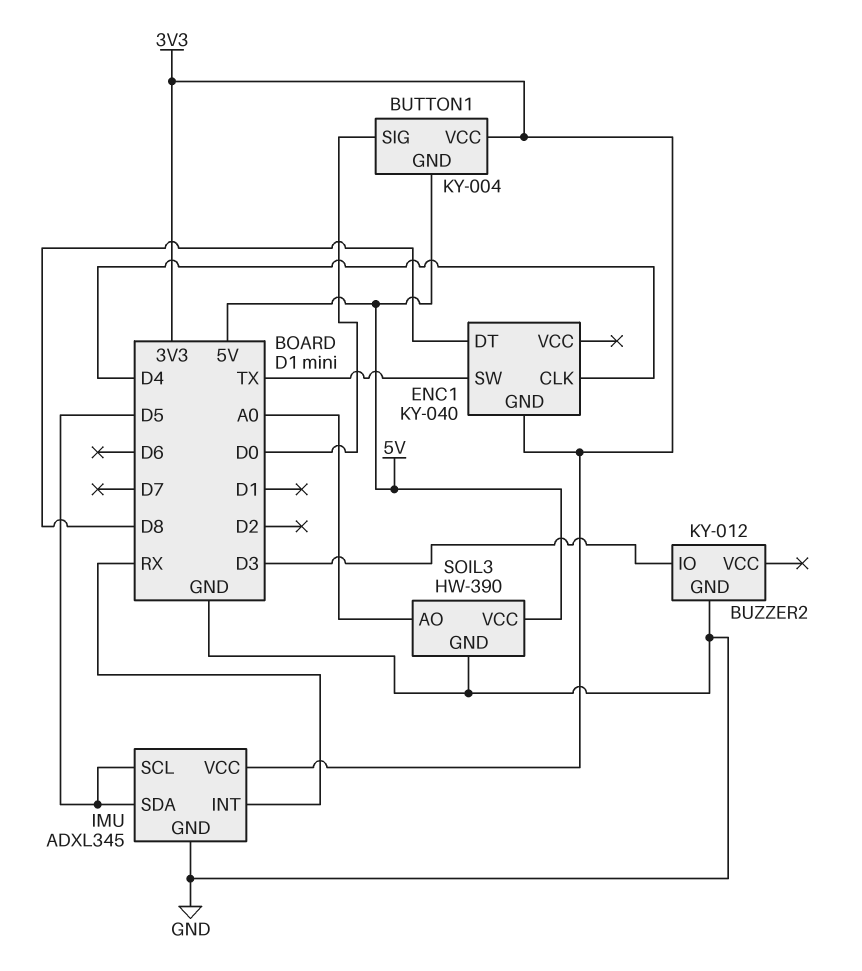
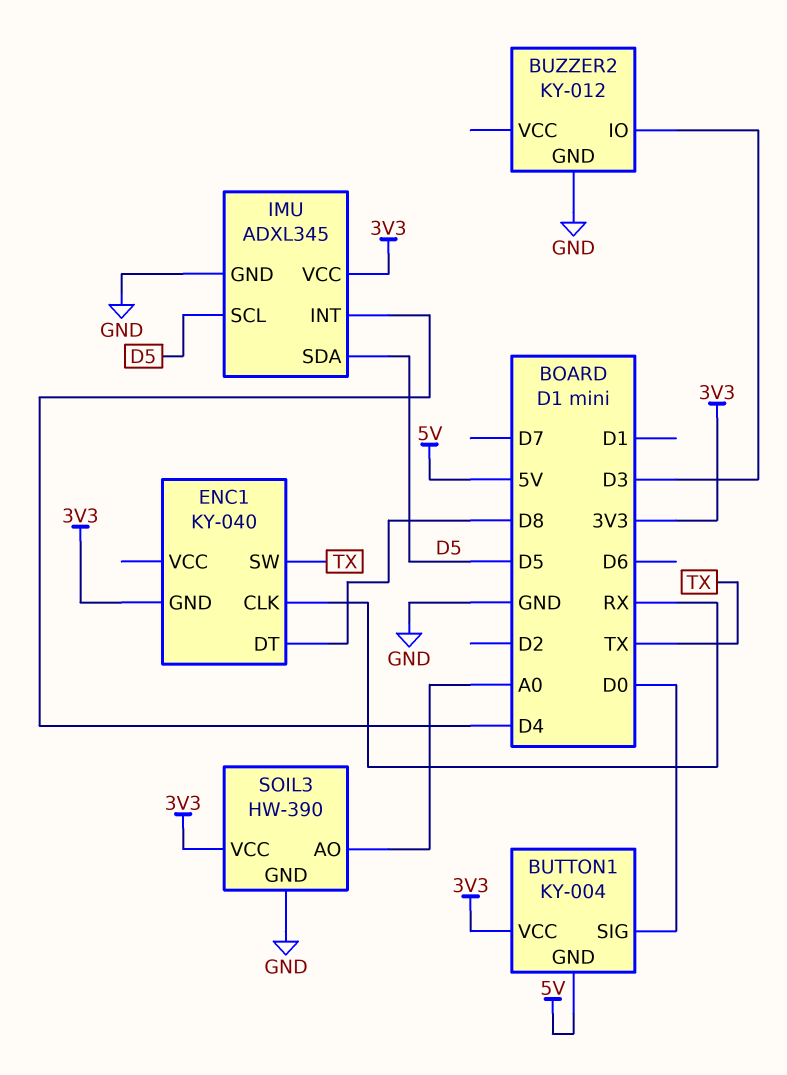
ENC1 pin CLK: D4 -> RX
IMU pin INT: RX -> D4
SOIL3 pin VCC: 5V -> 3V3

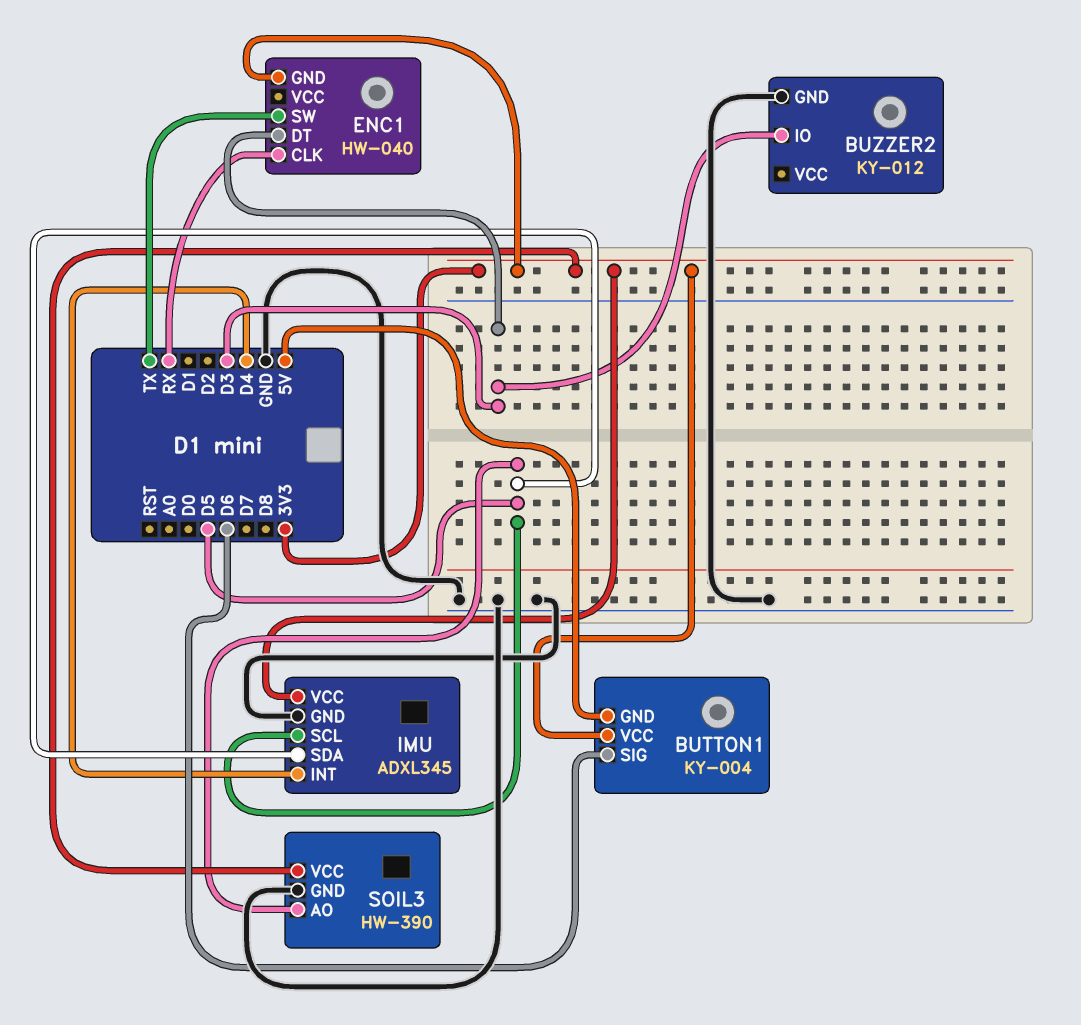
BUTTON1 pin SIG: D0 -> D6
ENC1: KY-040 -> HW-040
ENC1 pin DT: D8 -> D3
SOIL3 pin AO: A0 -> D5

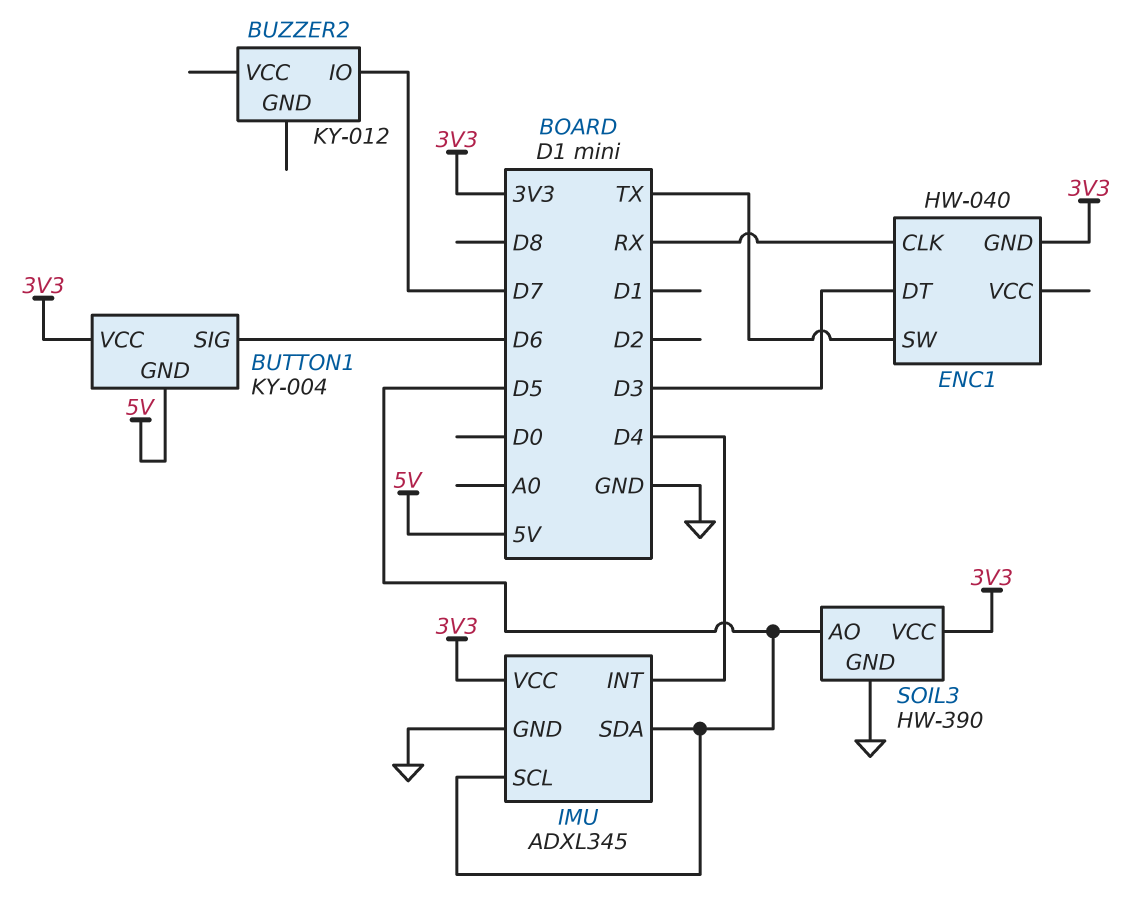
BUZZER2 pin GND: GND -> none
BUZZER2 pin IO: D3 -> D7

